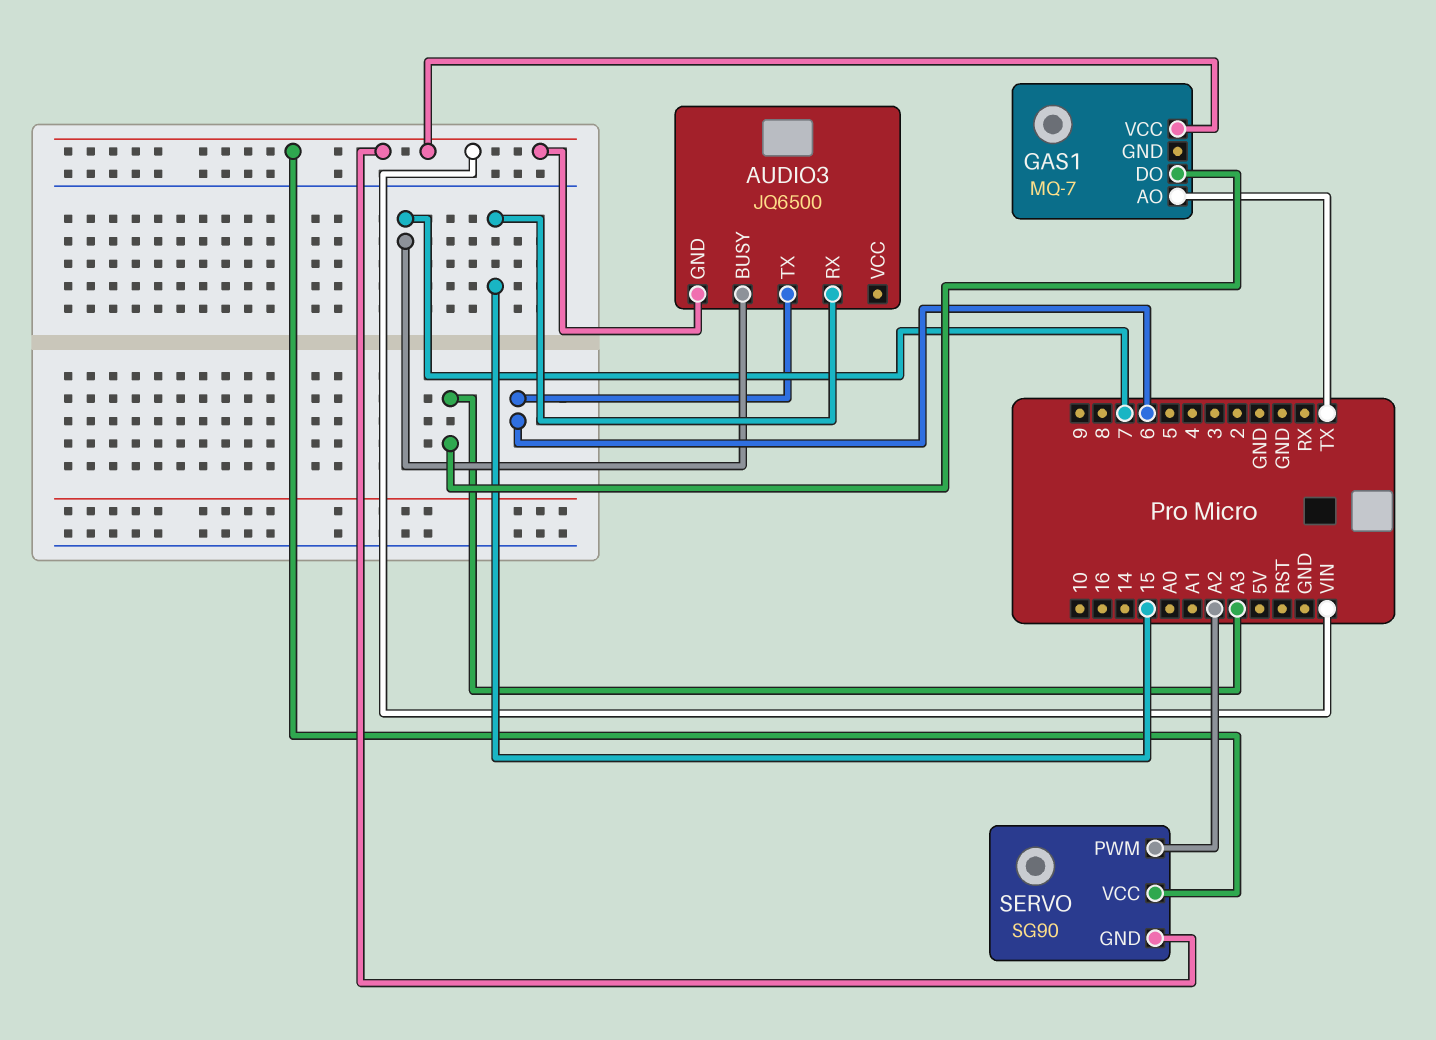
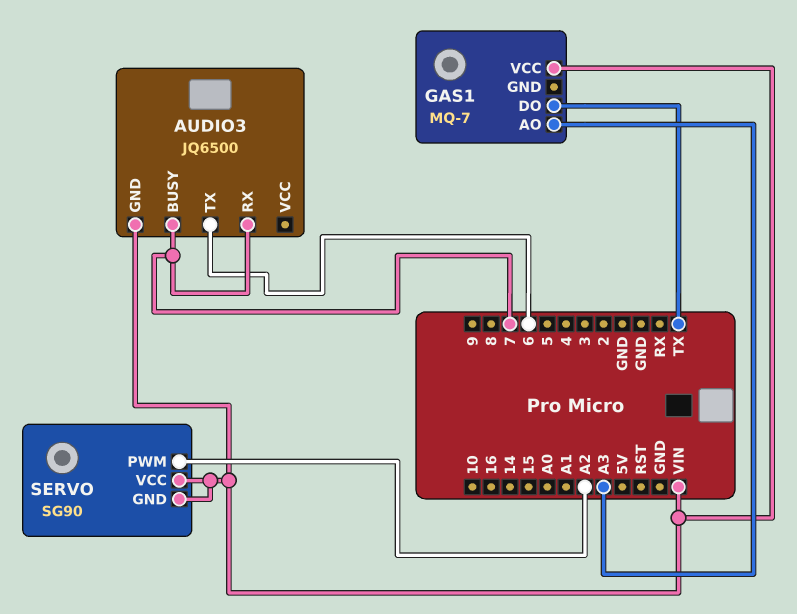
AUDIO3 pin RX: 15 -> 7
GAS1 pin AO: TX -> A3
GAS1 pin DO: A3 -> TX

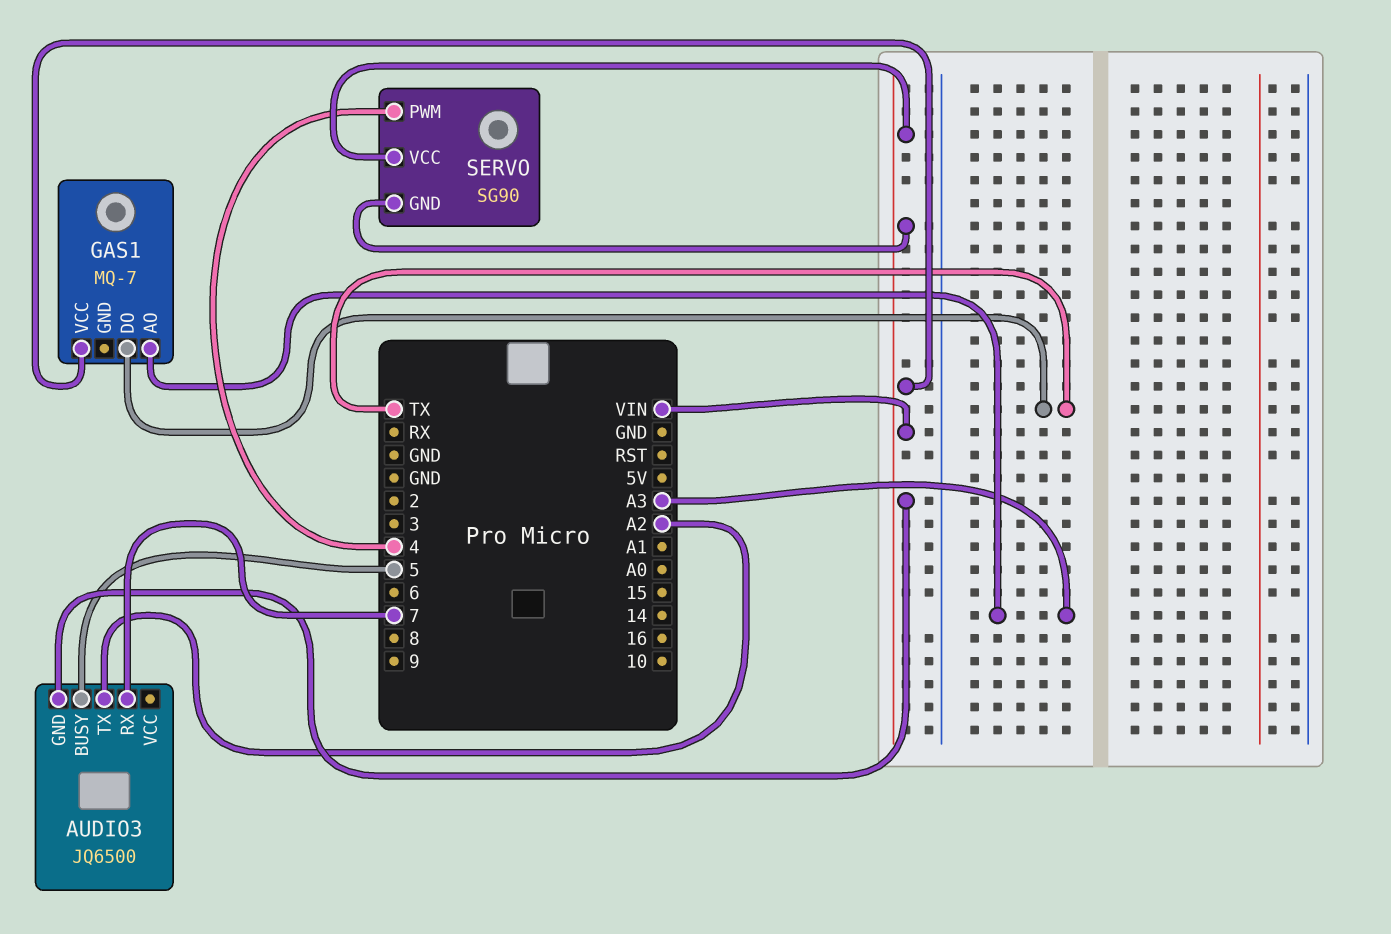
AUDIO3 pin BUSY: 7 -> 5
AUDIO3 pin TX: 6 -> A2
SERVO pin PWM: A2 -> 4

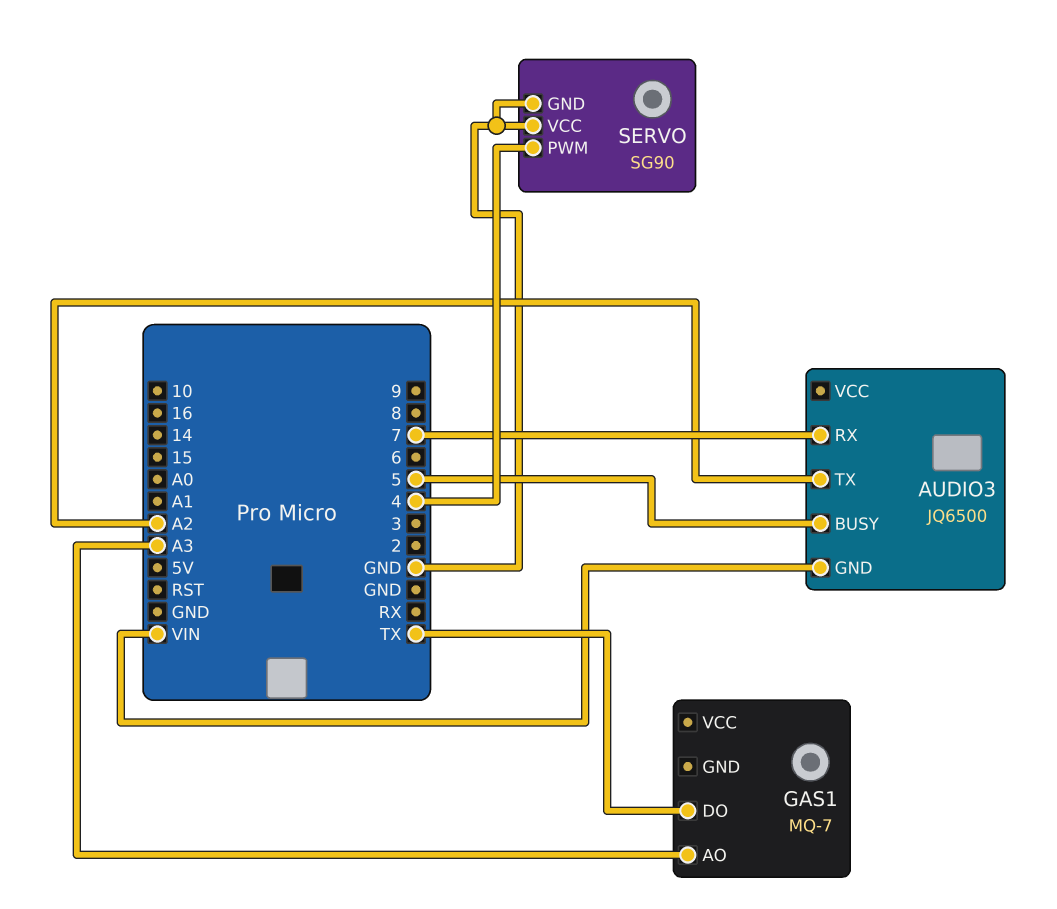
GAS1 pin VCC: VIN -> none
SERVO pin GND: VIN -> GND
SERVO pin VCC: VIN -> GND

